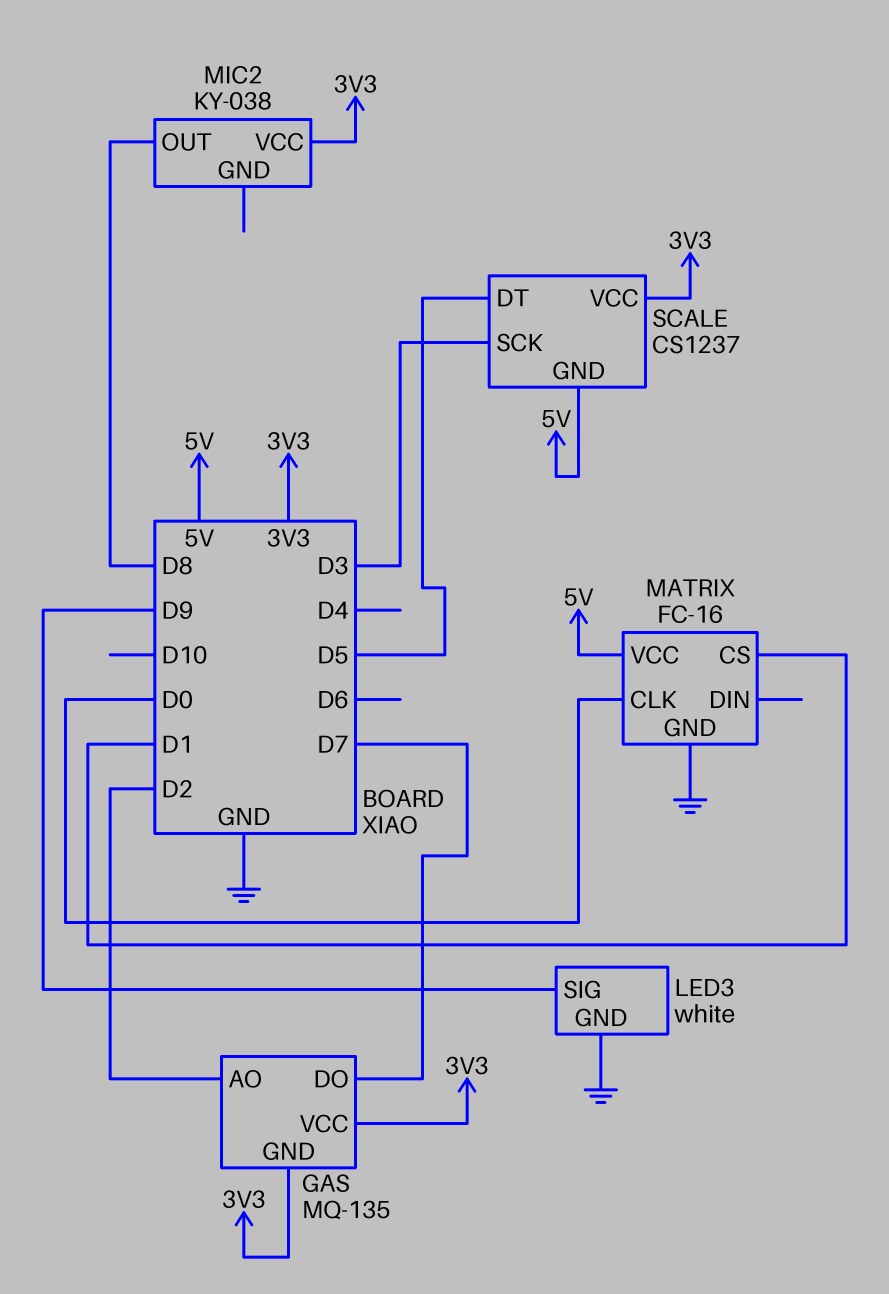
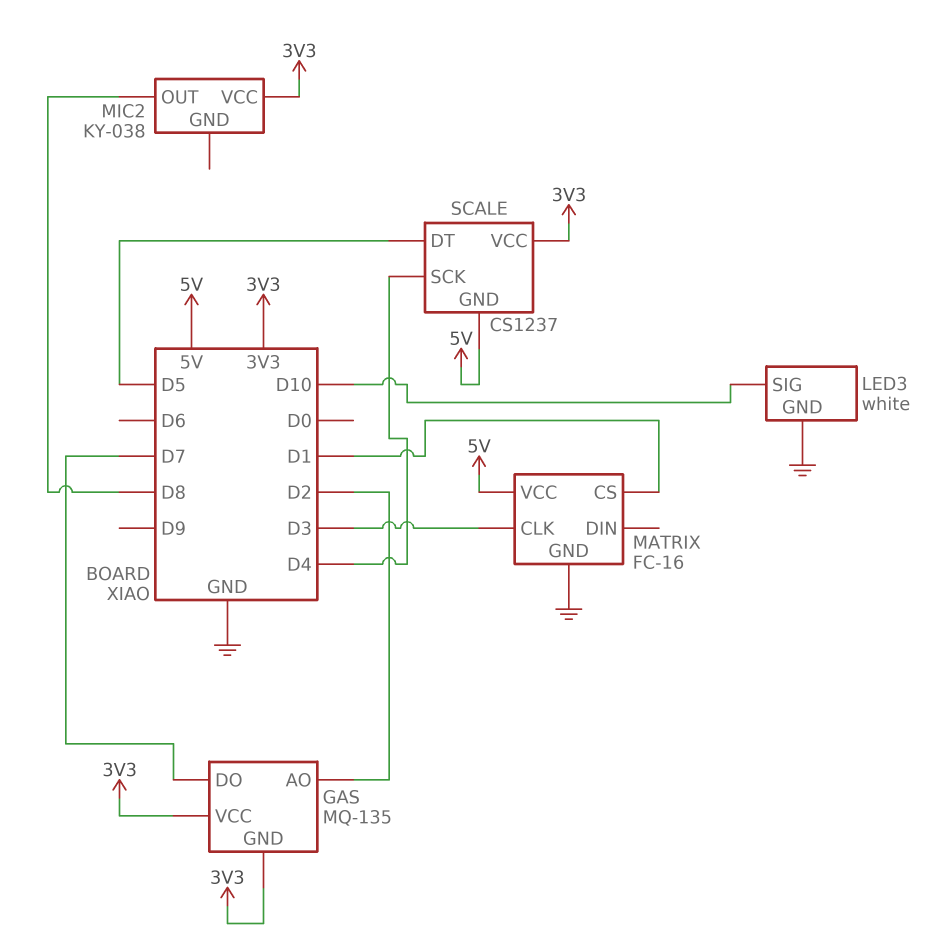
LED3 pin SIG: D9 -> D10
MATRIX pin CLK: D0 -> D3
SCALE pin SCK: D3 -> D4

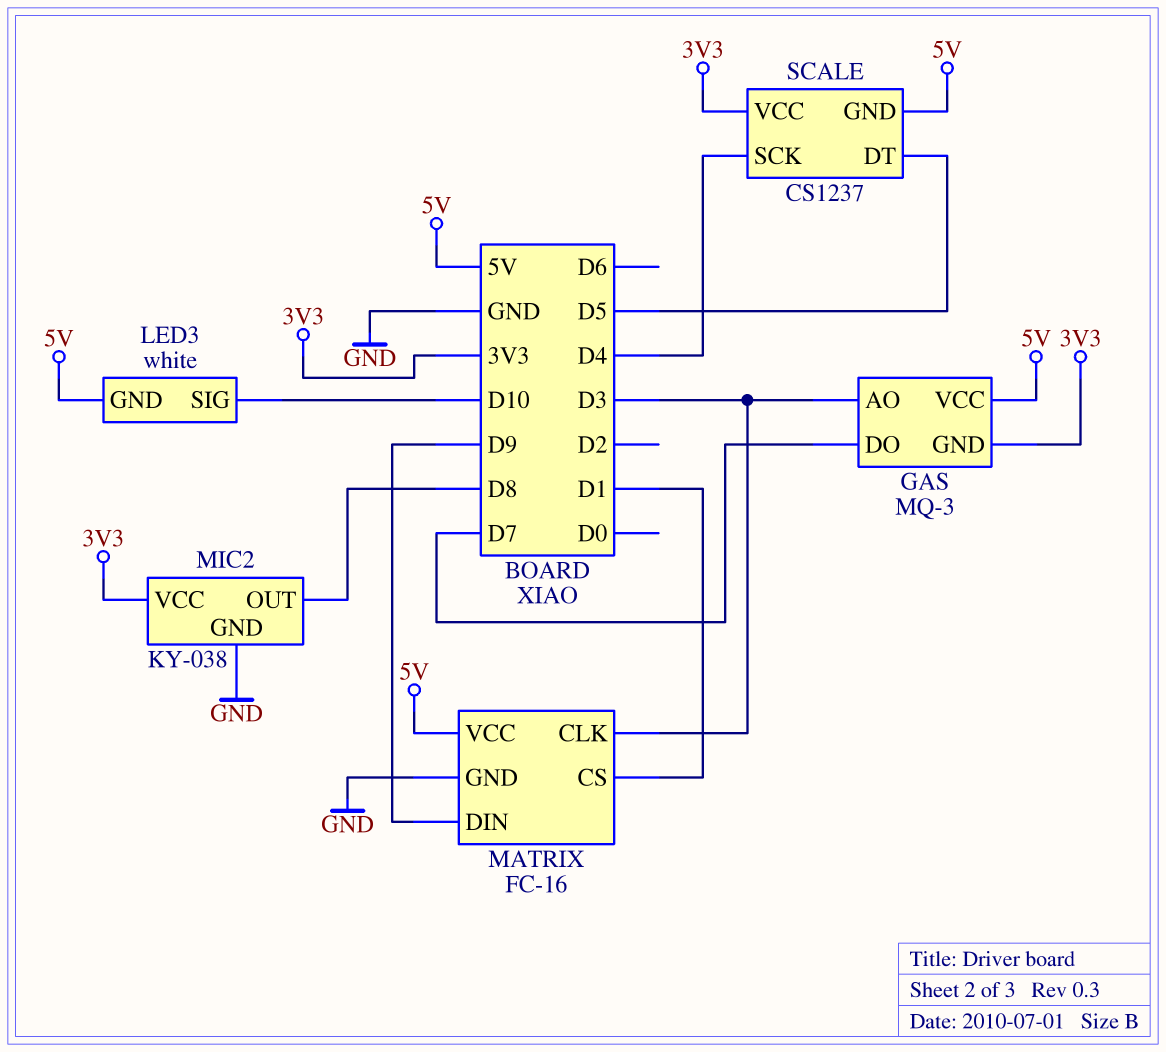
GAS: MQ-135 -> MQ-3
GAS pin AO: D2 -> D3
GAS pin VCC: 3V3 -> 5V
LED3 pin GND: GND -> 5V
MATRIX pin DIN: none -> D9
MIC2 pin GND: none -> GND

